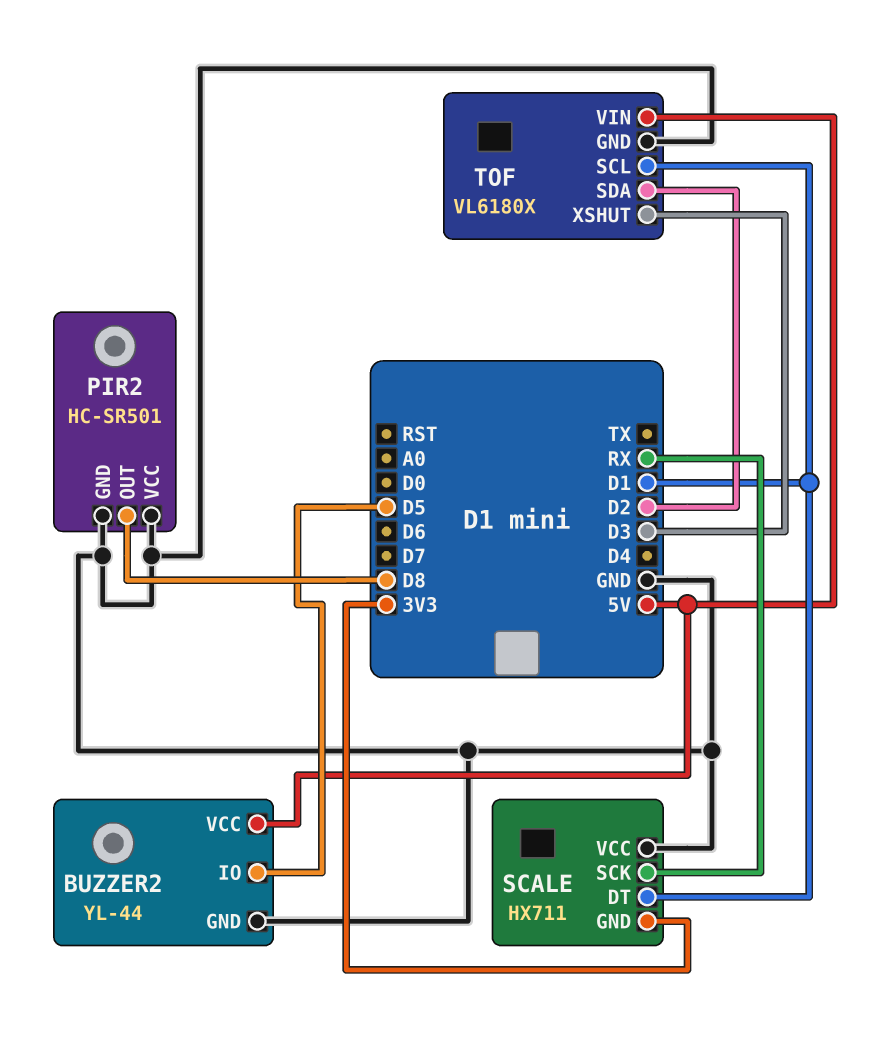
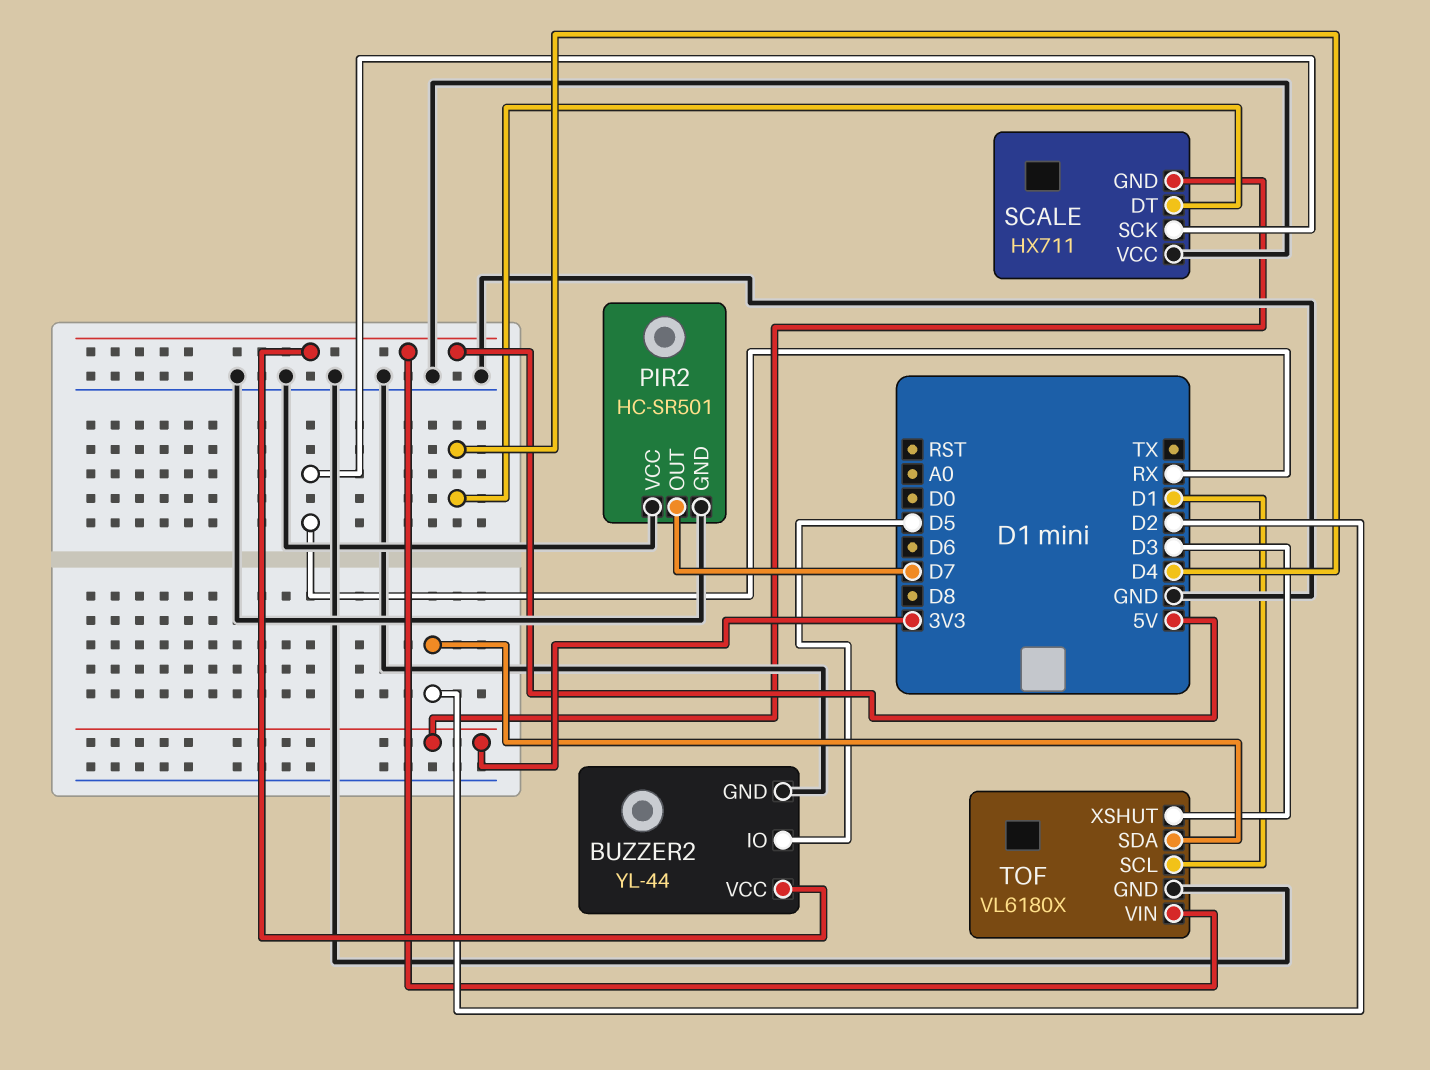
PIR2 pin OUT: D8 -> D7
SCALE pin DT: D1 -> D4

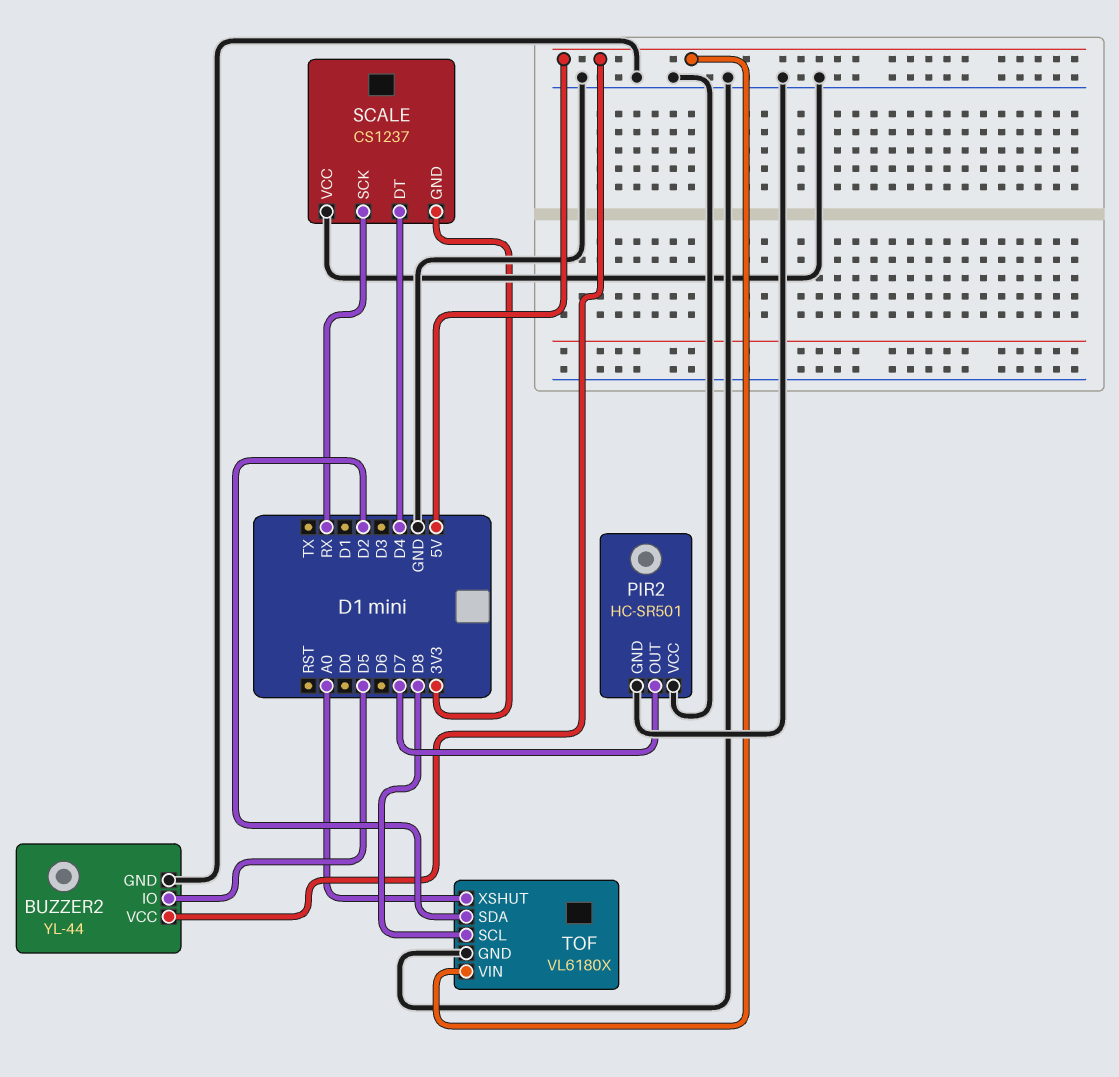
SCALE: HX711 -> CS1237
TOF pin SCL: D1 -> D8
TOF pin XSHUT: D3 -> A0

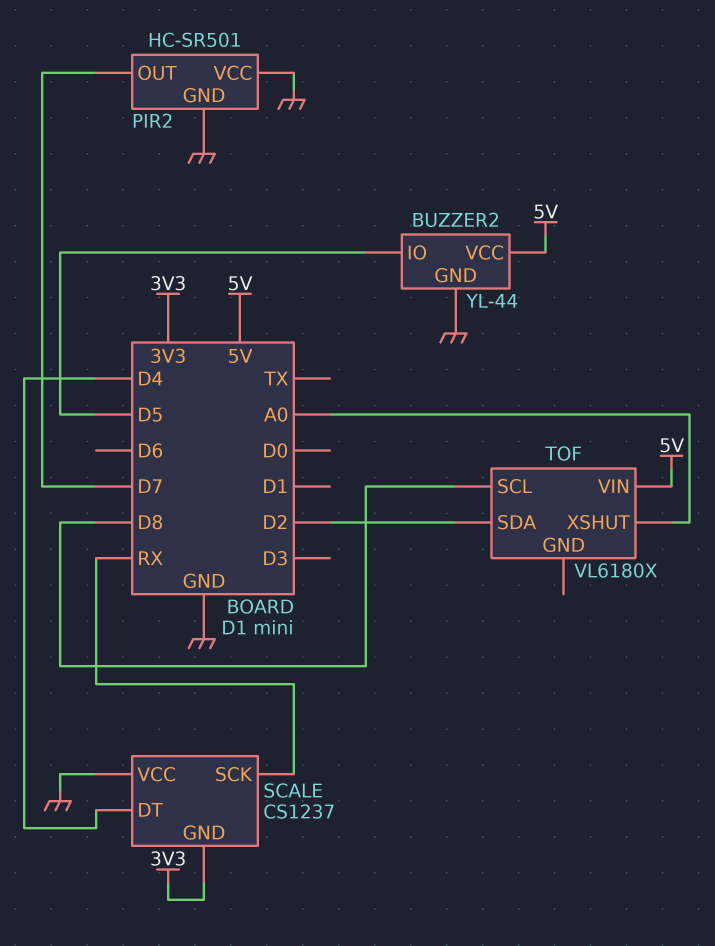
TOF pin GND: GND -> none

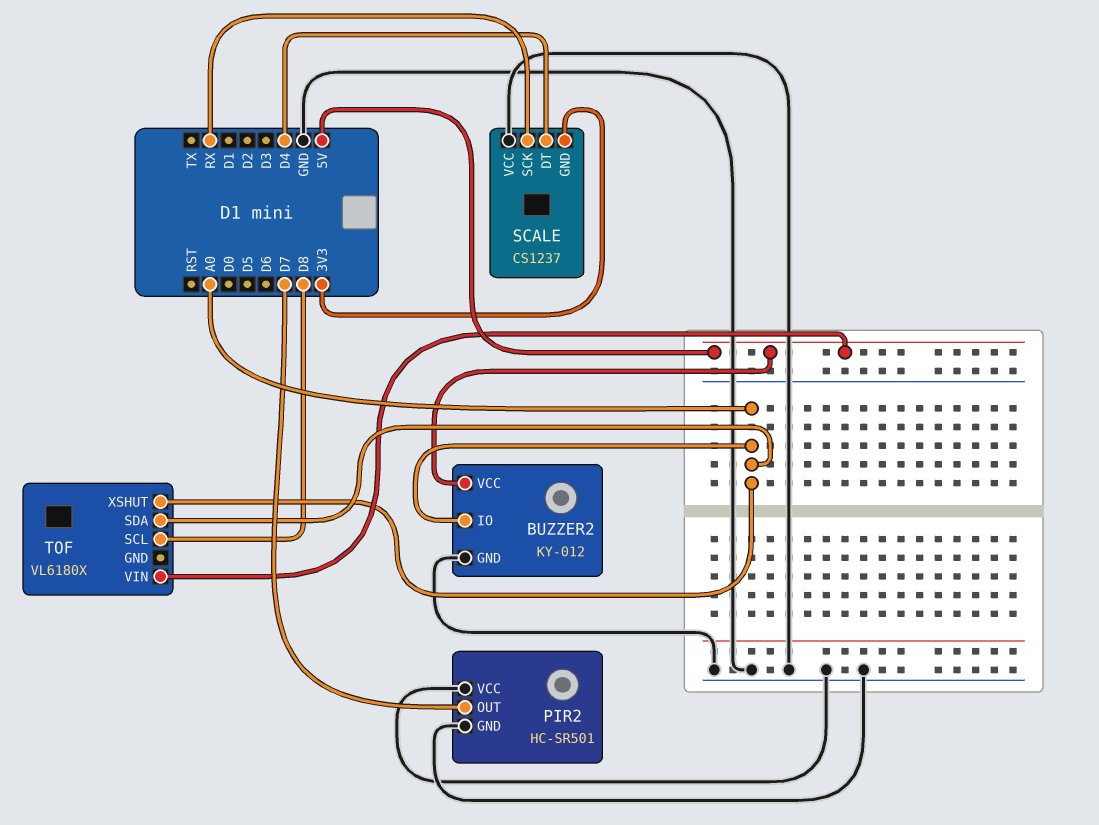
BUZZER2: YL-44 -> KY-012
BUZZER2 pin IO: D5 -> A0
TOF pin SDA: D2 -> A0

